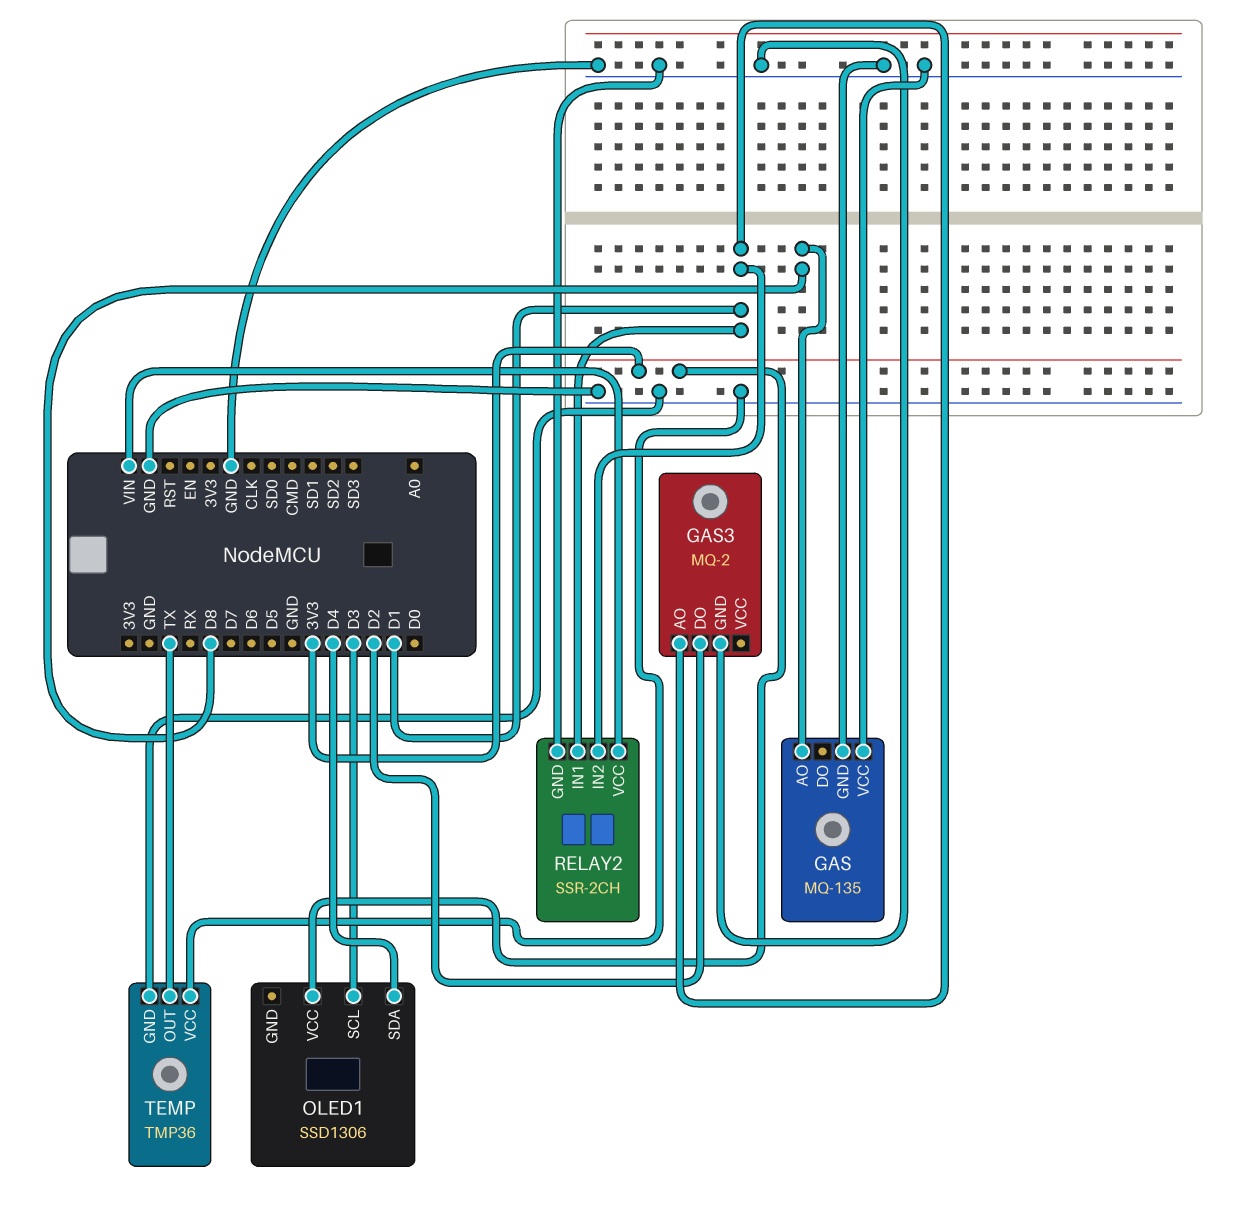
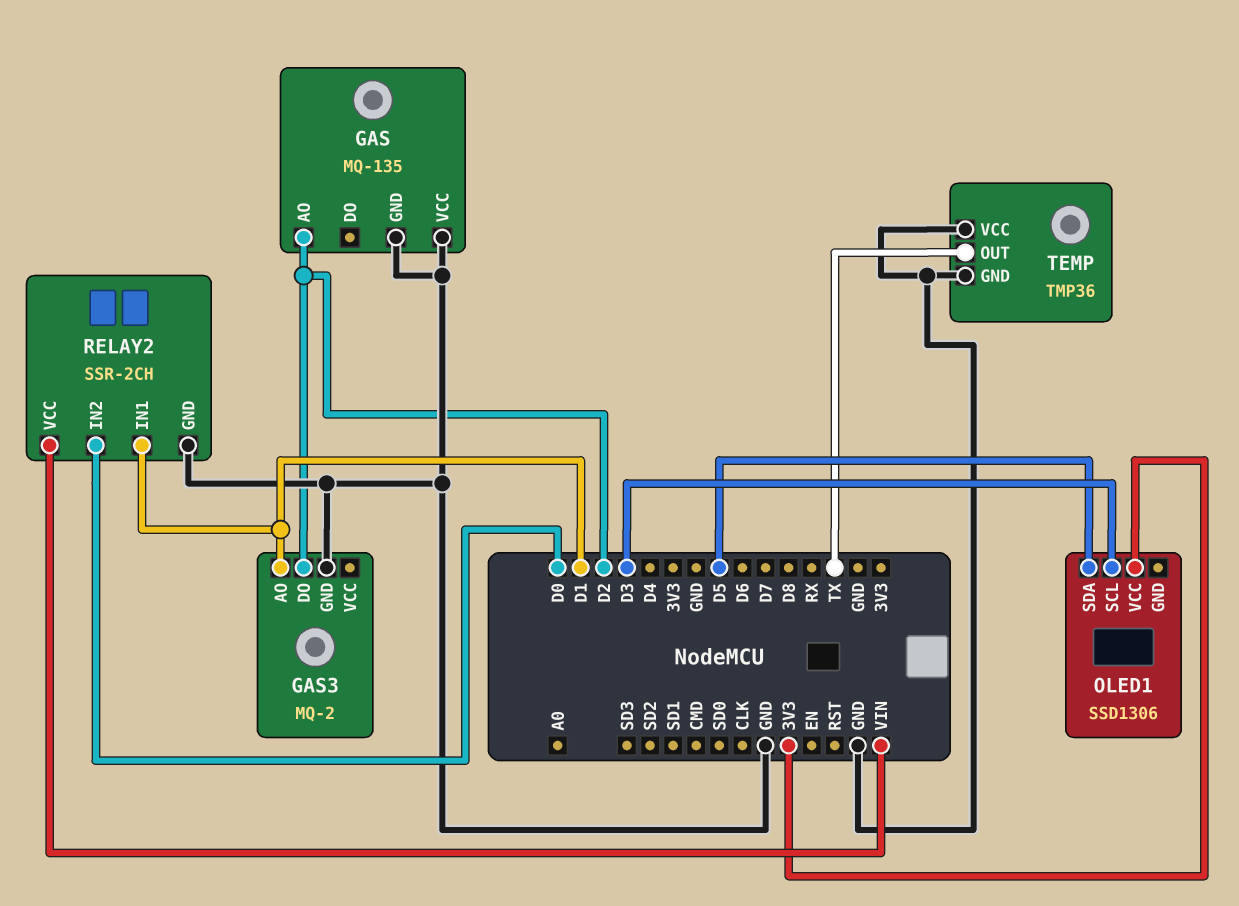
GAS pin AO: D8 -> D2
OLED1 pin SDA: D4 -> D5
RELAY2 pin IN2: D1 -> D0

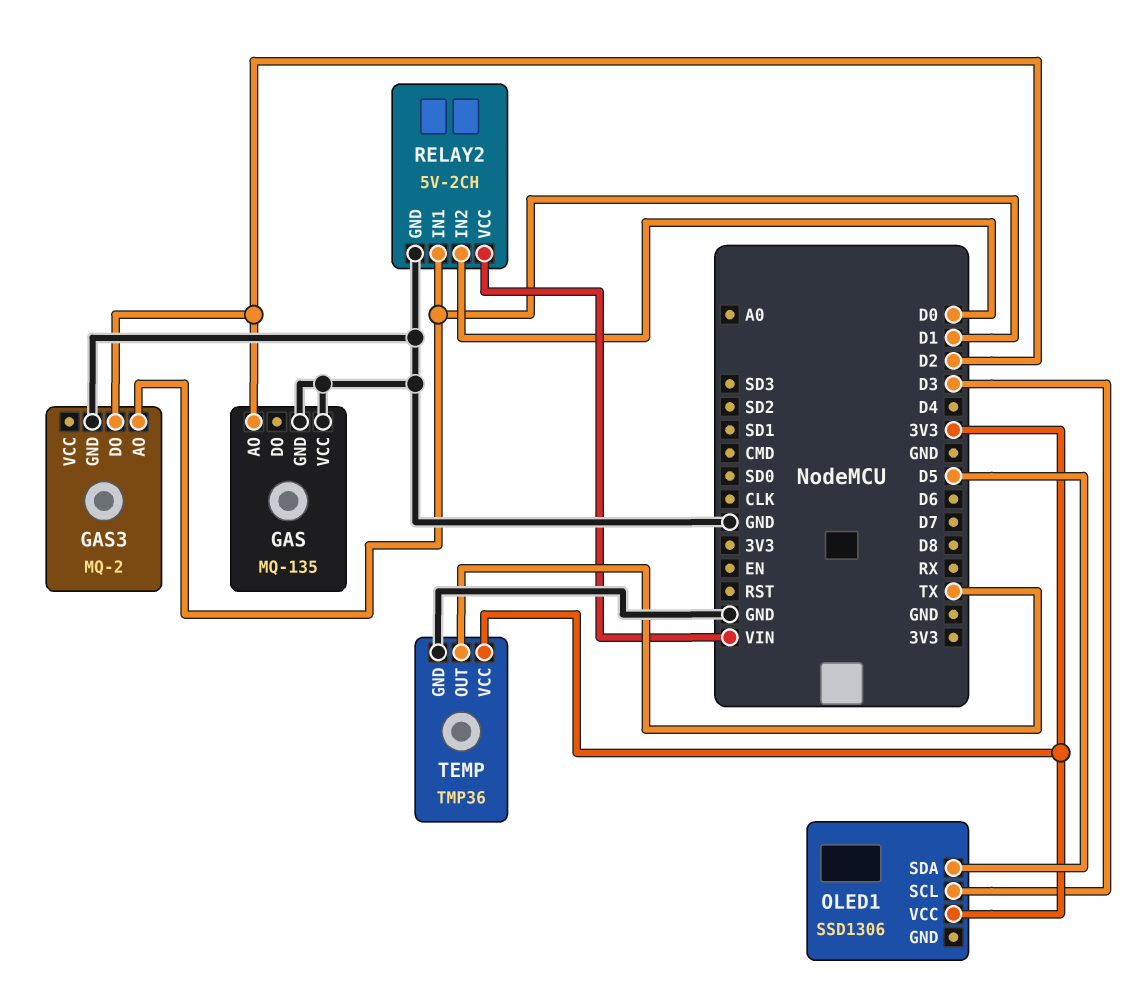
RELAY2: SSR-2CH -> 5V-2CH
TEMP pin VCC: GND -> 3V3

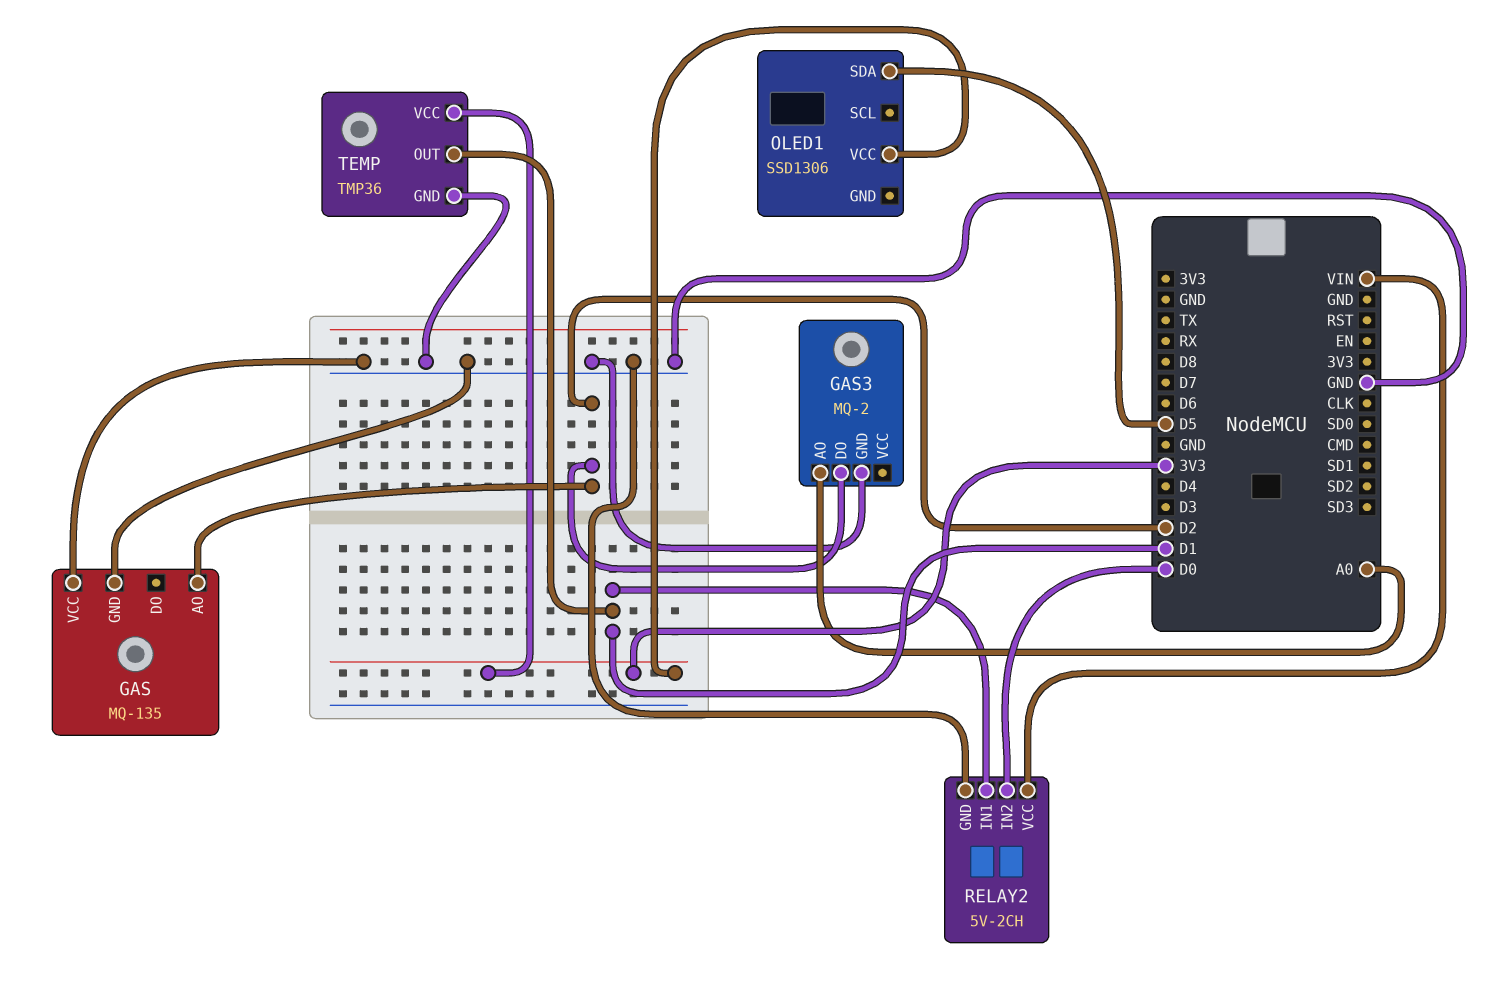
GAS3 pin AO: D1 -> A0
OLED1 pin SCL: D3 -> none
TEMP pin OUT: TX -> D1

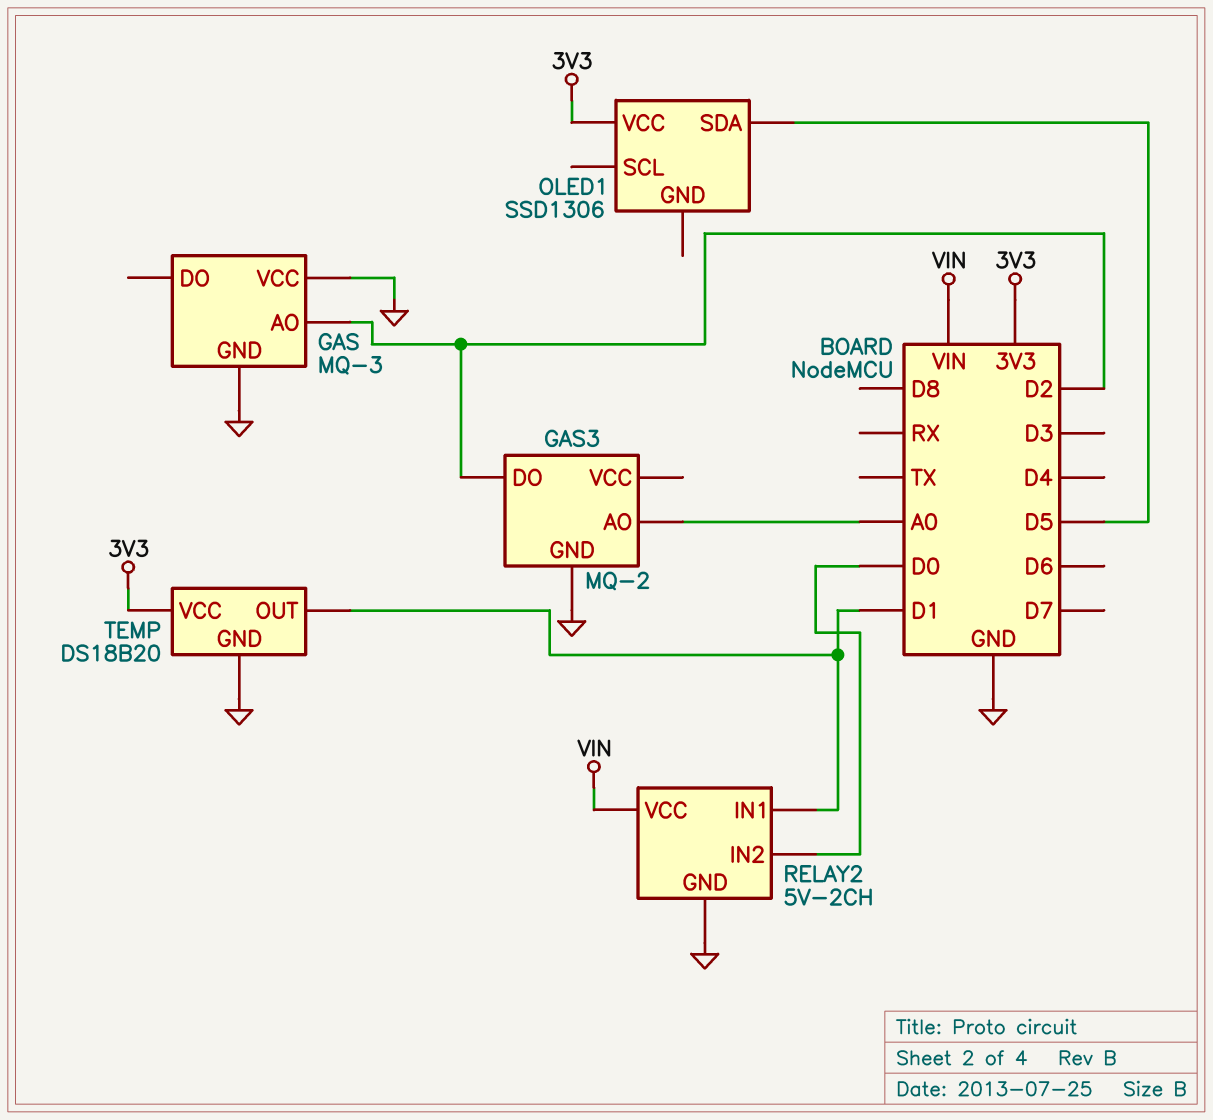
GAS: MQ-135 -> MQ-3
TEMP: TMP36 -> DS18B20

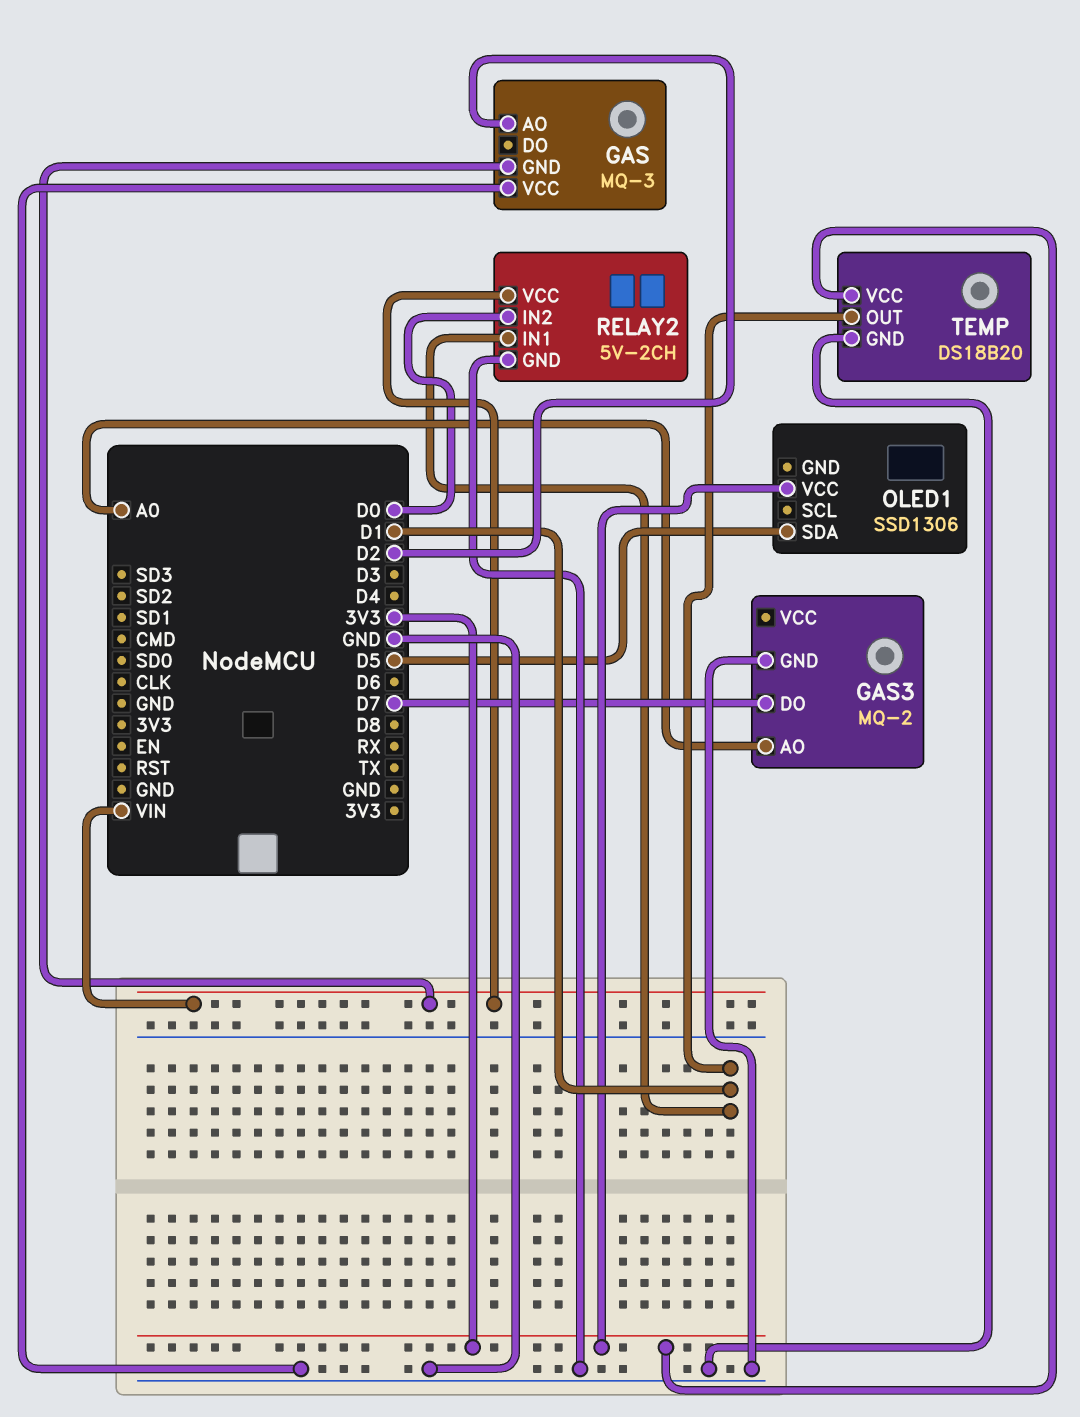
GAS pin GND: GND -> VIN
GAS3 pin DO: D2 -> D7

